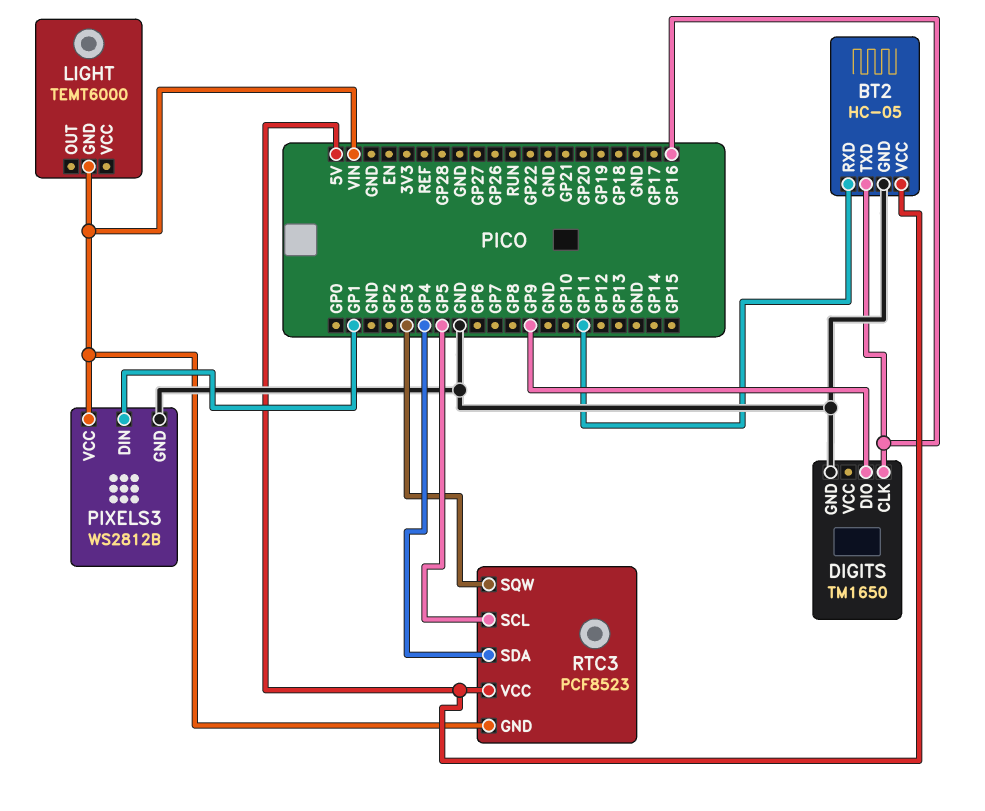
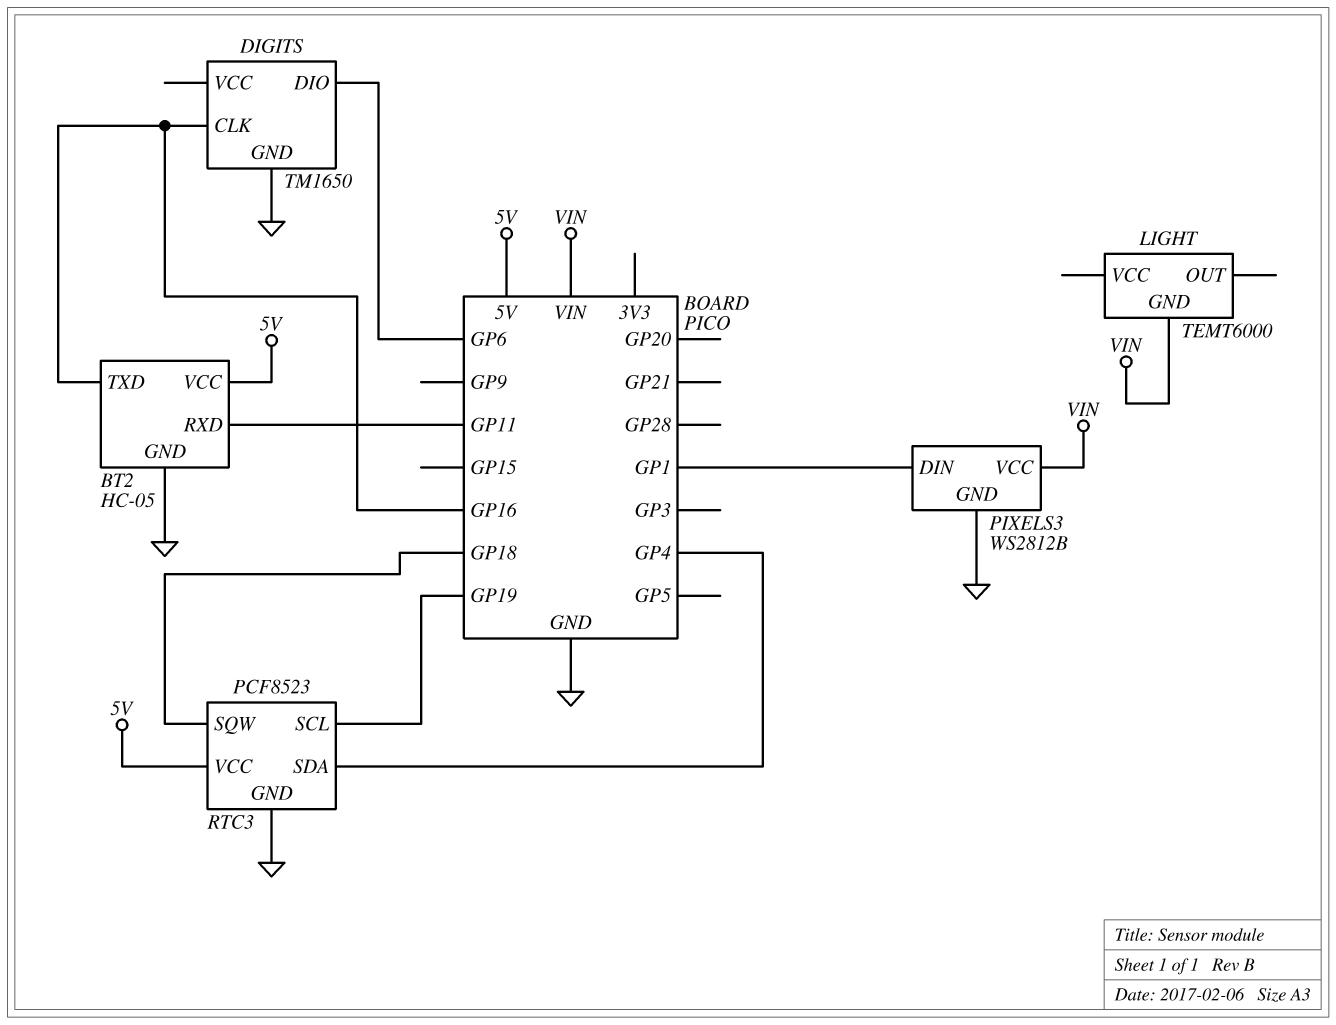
DIGITS pin DIO: GP9 -> GP6
RTC3 pin GND: VIN -> GND
RTC3 pin SCL: GP5 -> GP19
RTC3 pin SQW: GP3 -> GP18

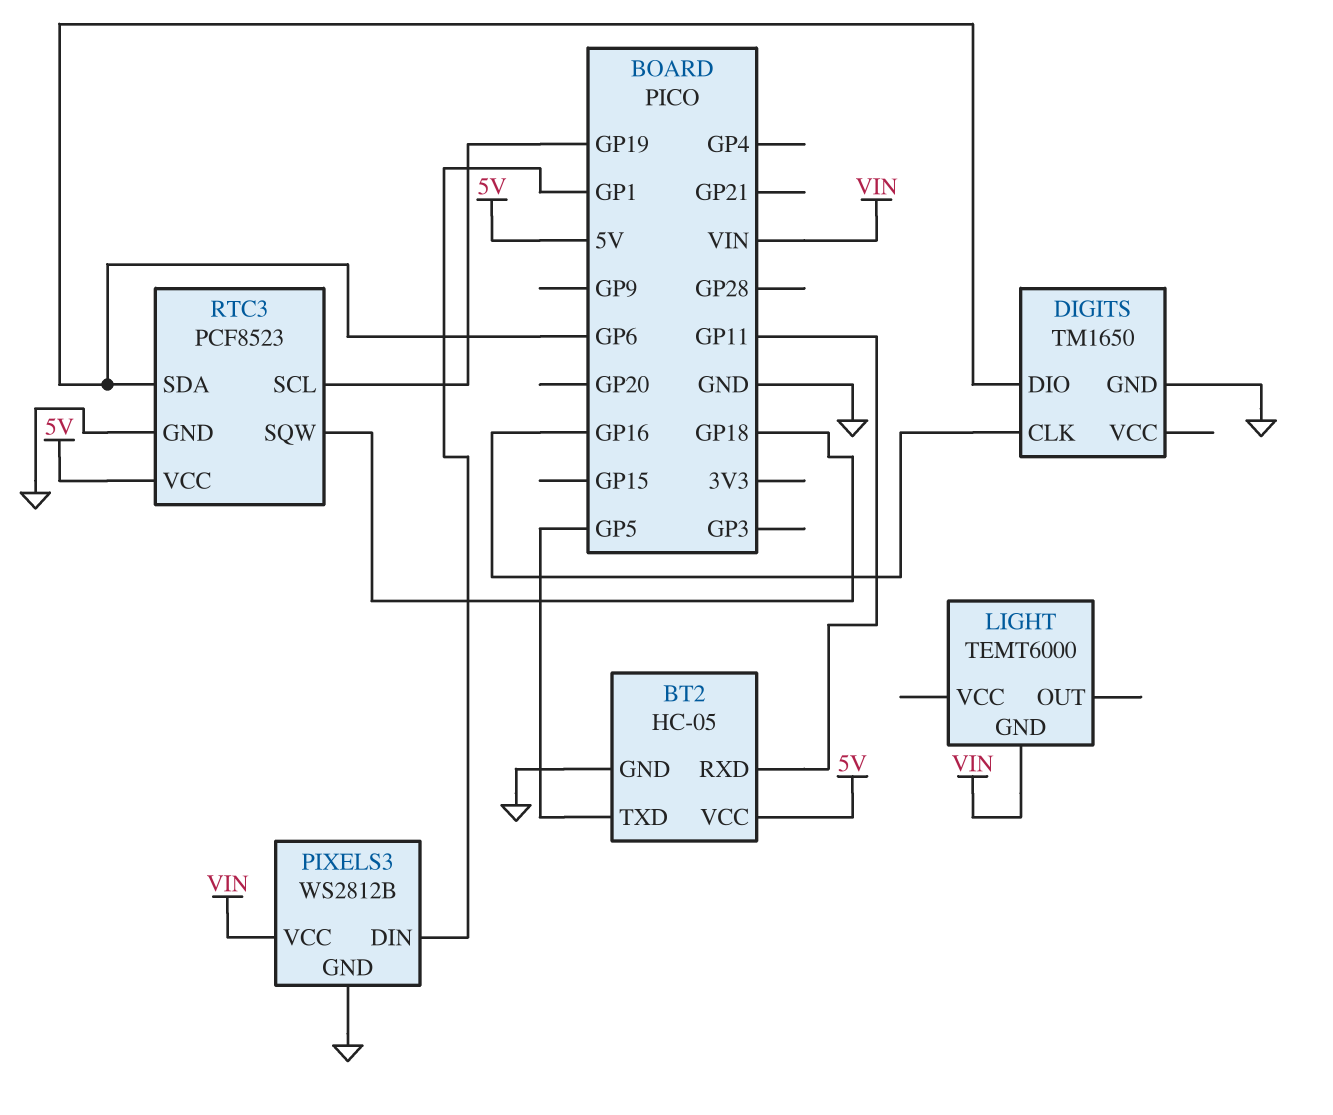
BT2 pin TXD: GP16 -> GP5
RTC3 pin SDA: GP4 -> GP6

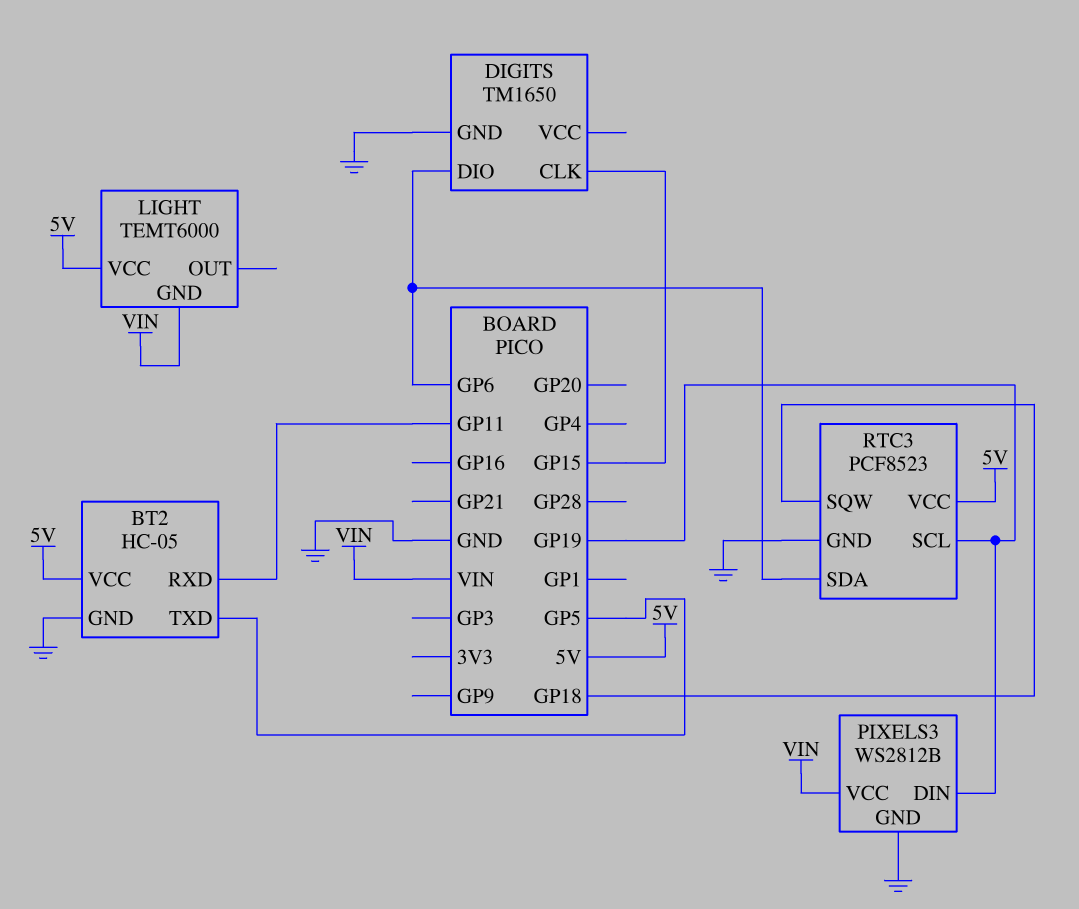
DIGITS pin CLK: GP16 -> GP15
LIGHT pin VCC: none -> 5V
PIXELS3 pin DIN: GP1 -> GP19

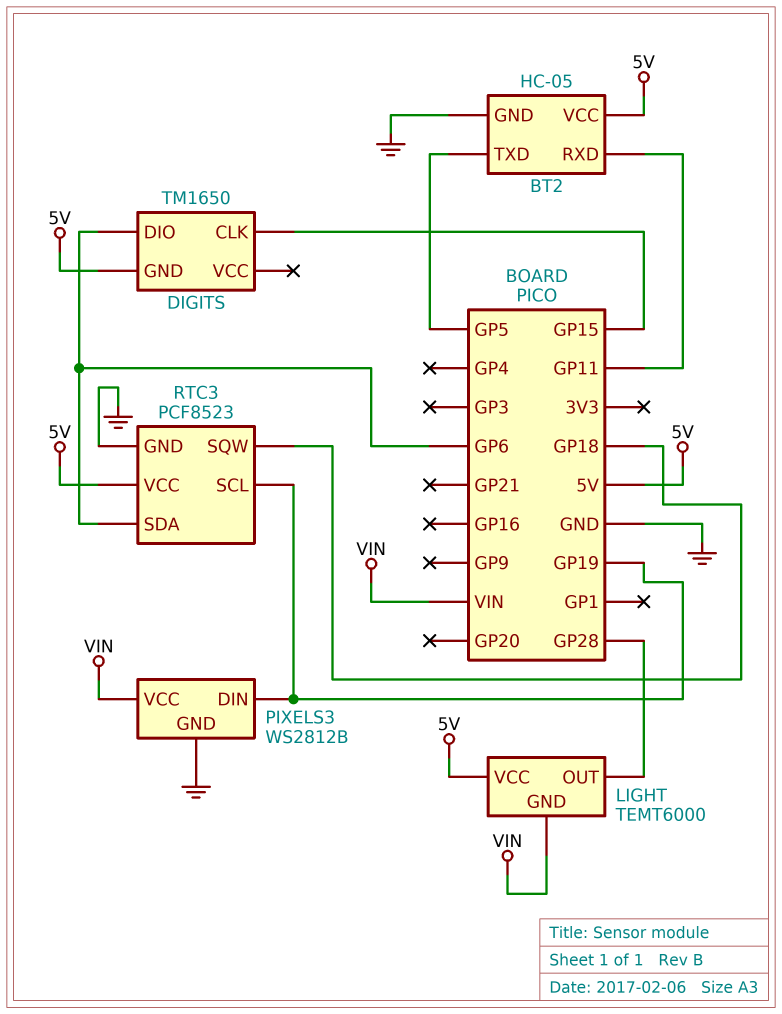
DIGITS pin GND: GND -> 5V
LIGHT pin OUT: none -> GP28

